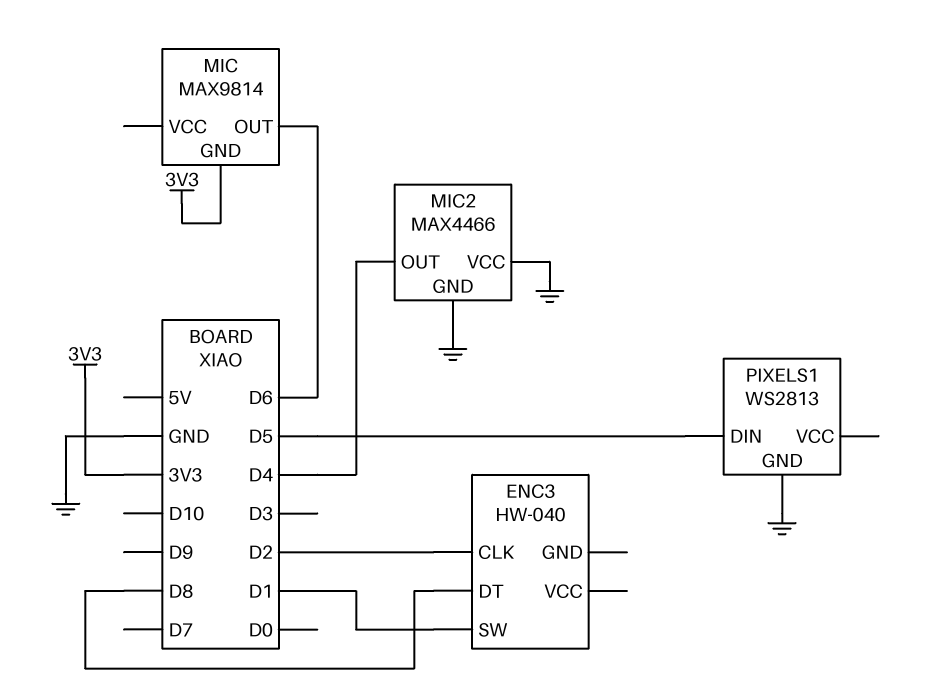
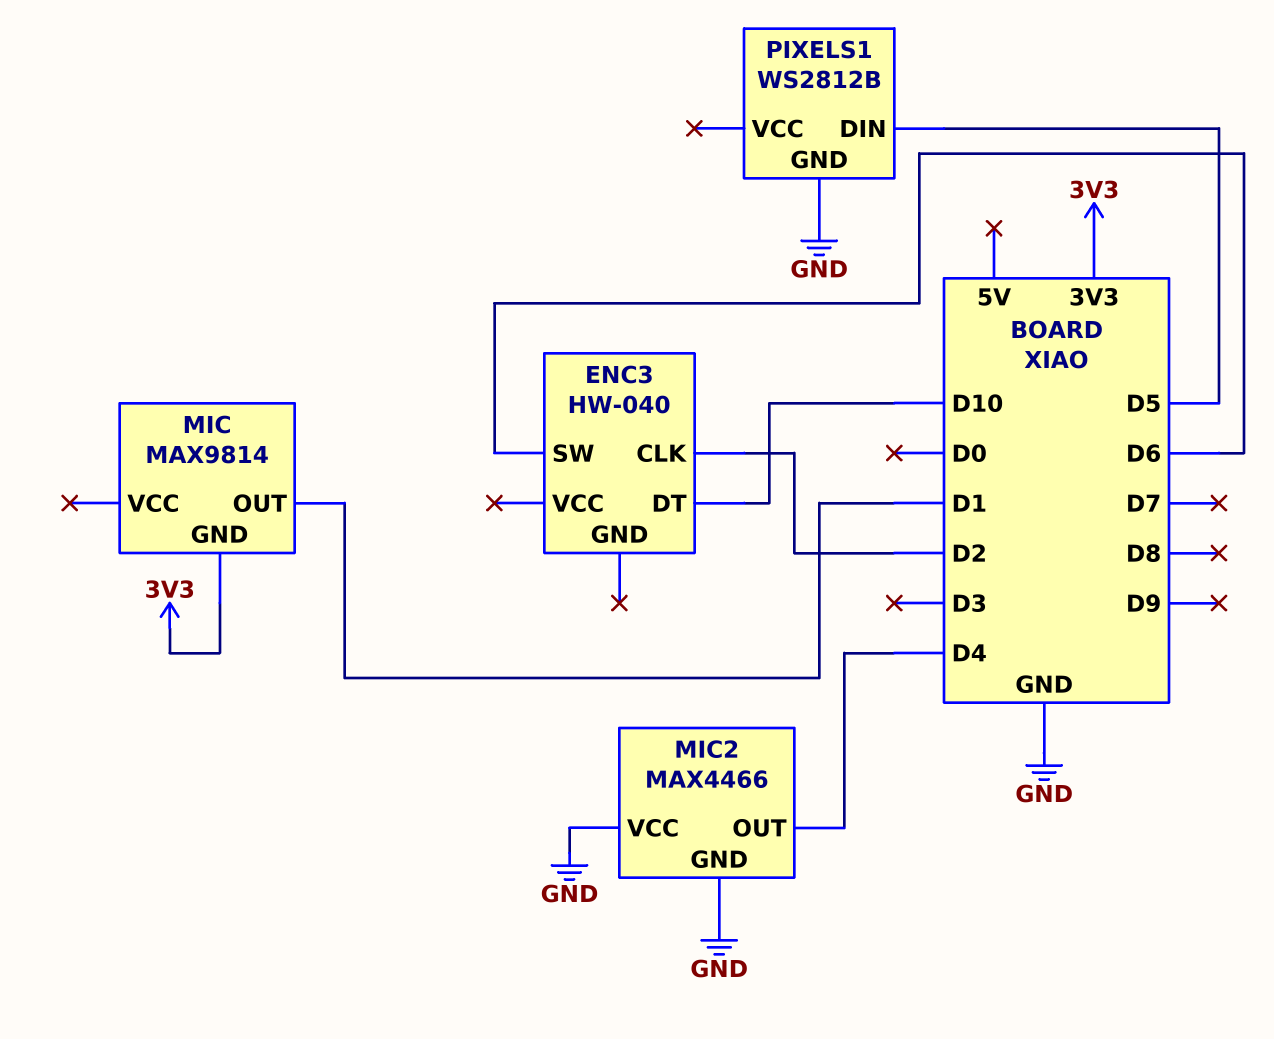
ENC3 pin DT: D8 -> D10
ENC3 pin SW: D1 -> D6
MIC pin OUT: D6 -> D1
PIXELS1: WS2813 -> WS2812B

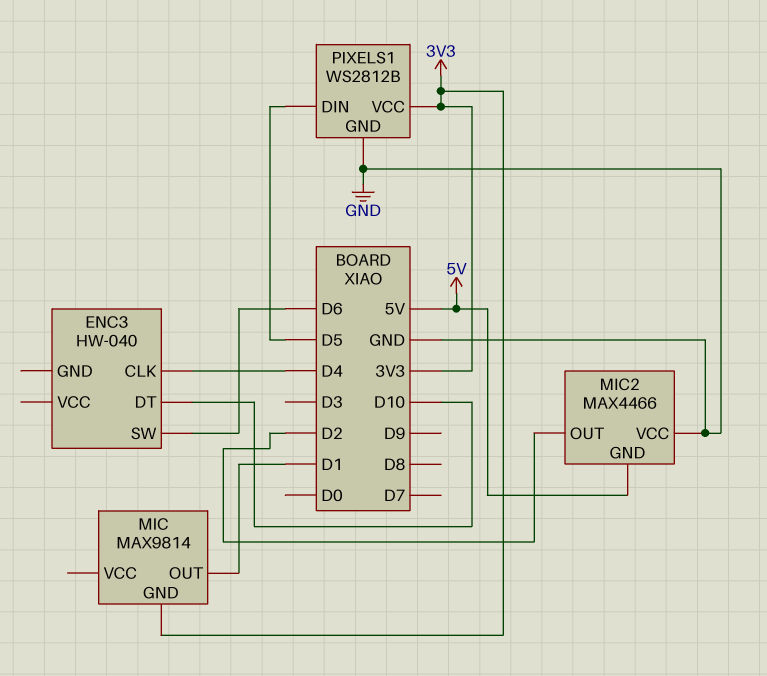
ENC3 pin CLK: D2 -> D4
MIC2 pin GND: GND -> 5V
MIC2 pin OUT: D4 -> D2
PIXELS1 pin VCC: none -> 3V3

